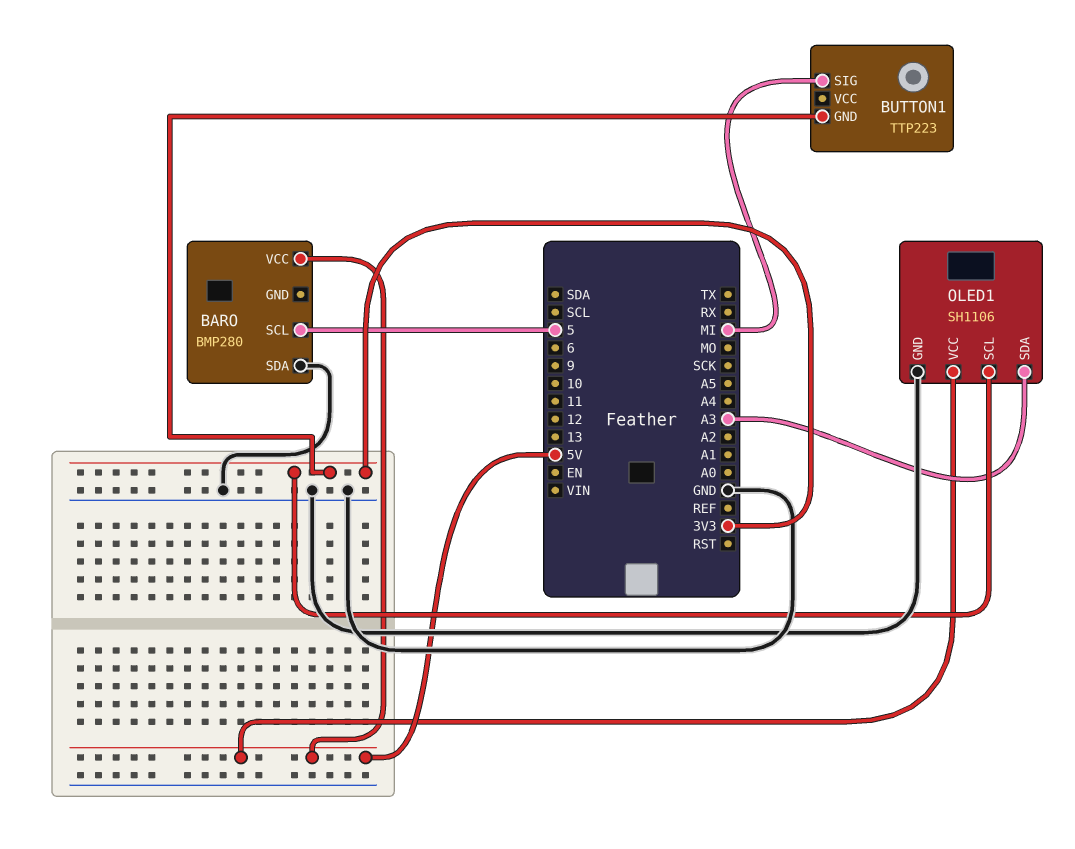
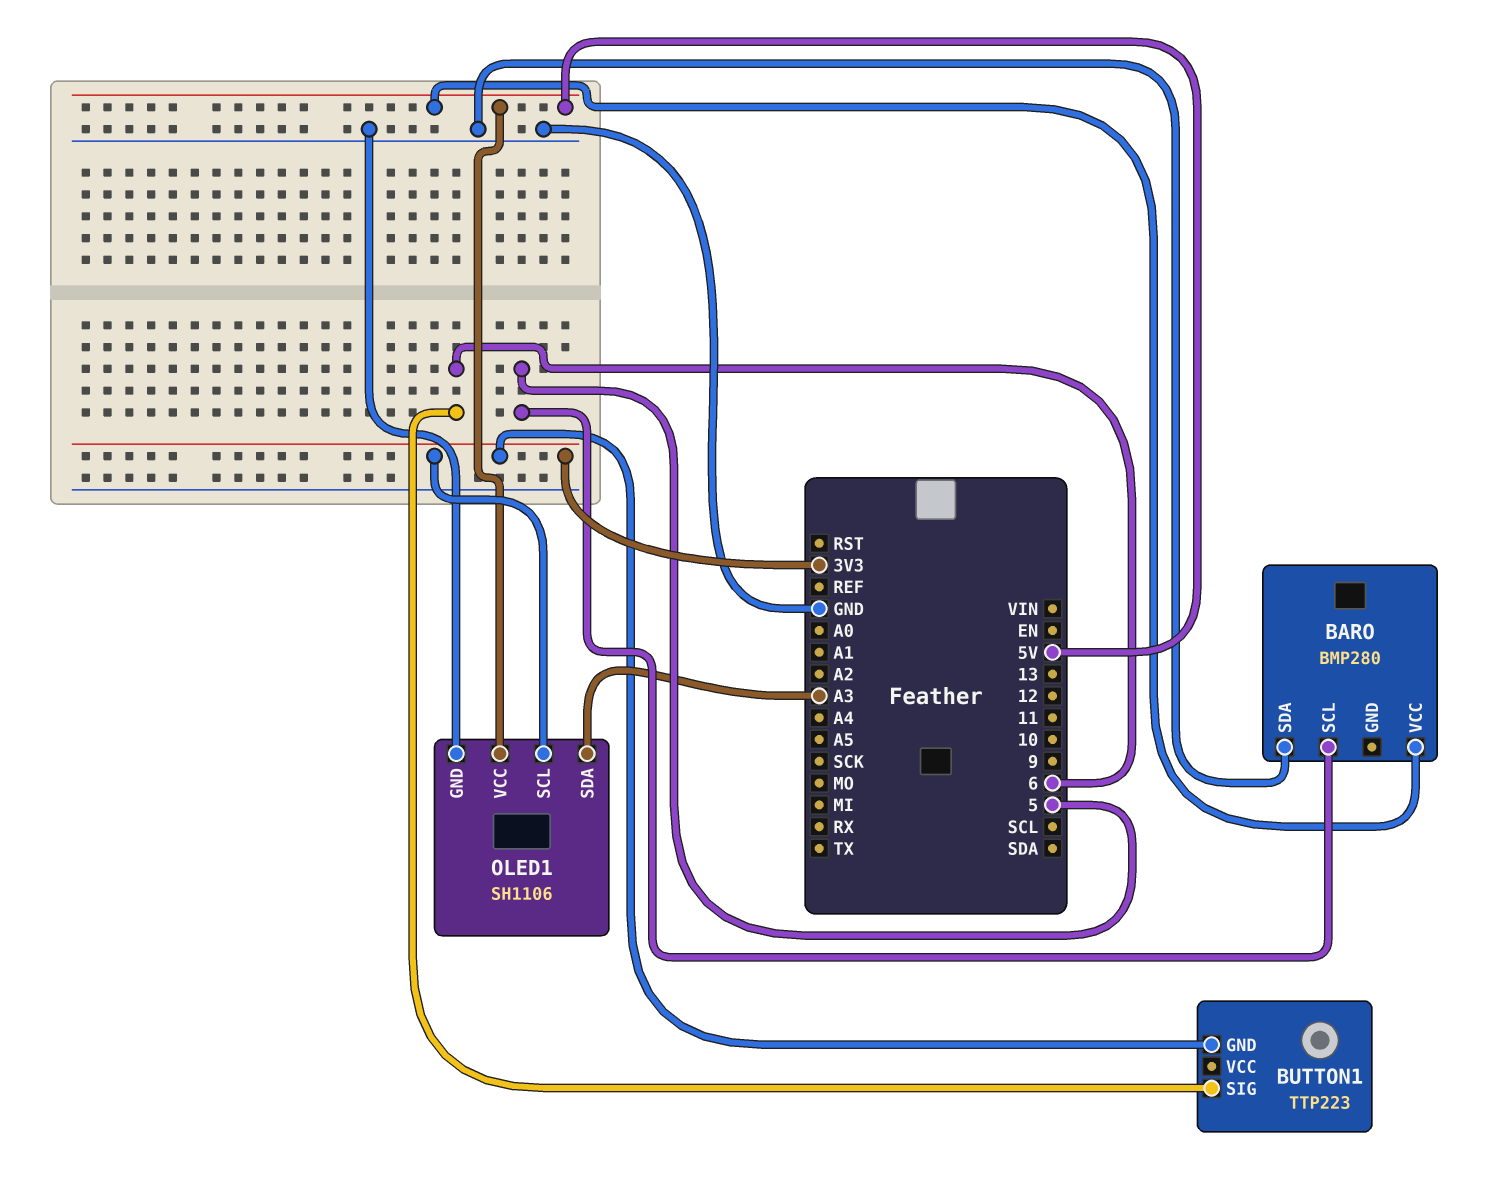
BUTTON1 pin SIG: MI -> 6

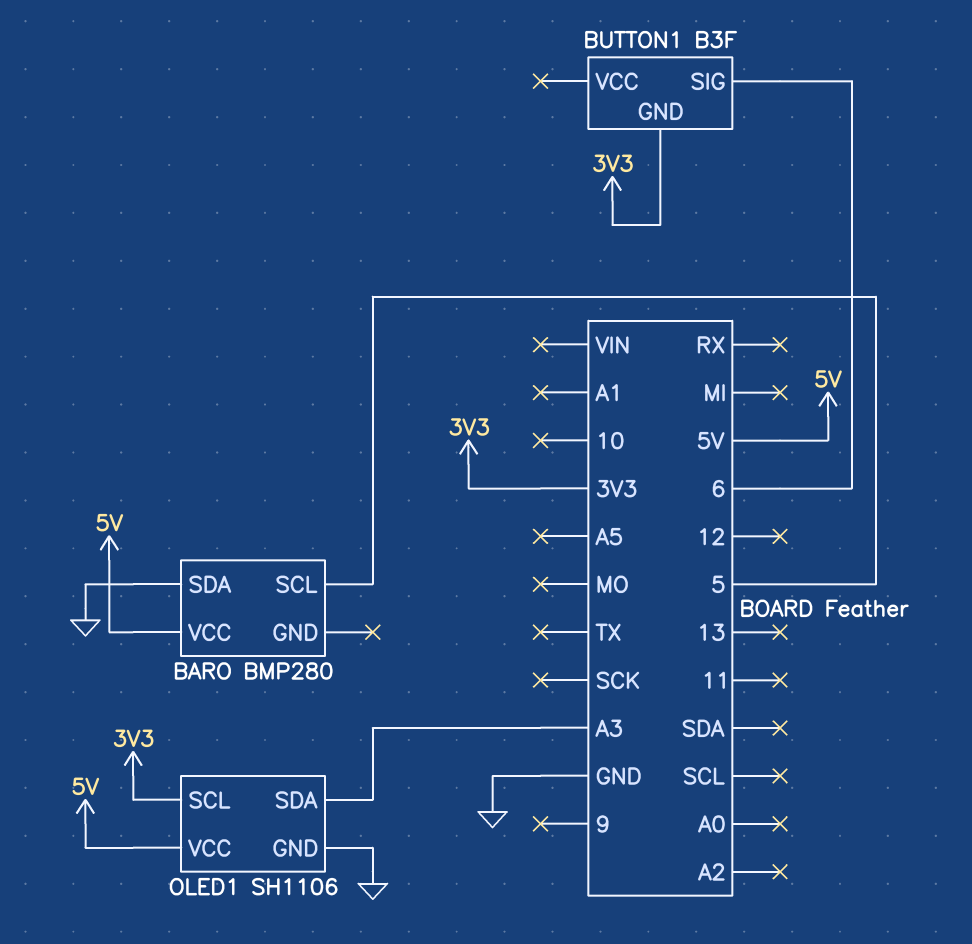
BUTTON1: TTP223 -> B3F

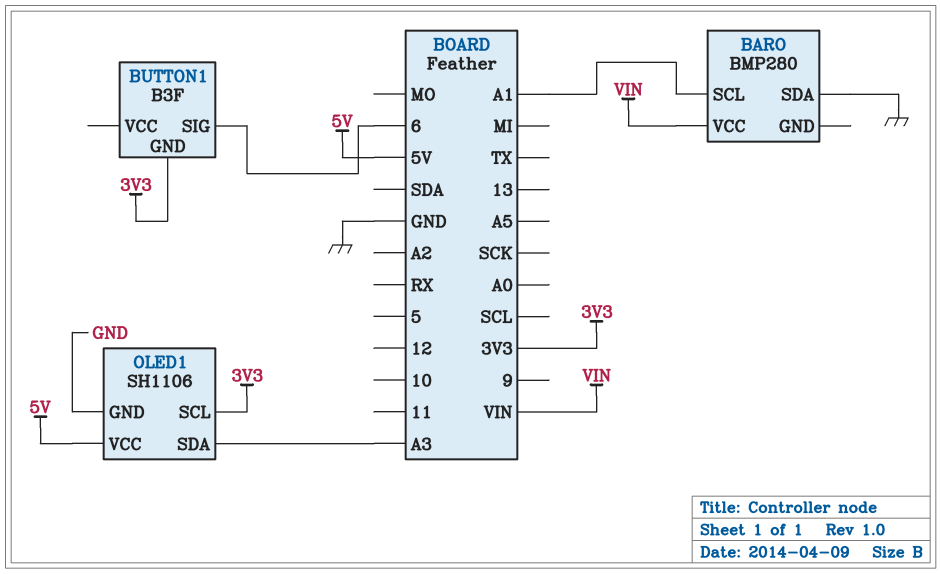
BARO pin SCL: 5 -> A1
BARO pin VCC: 5V -> VIN

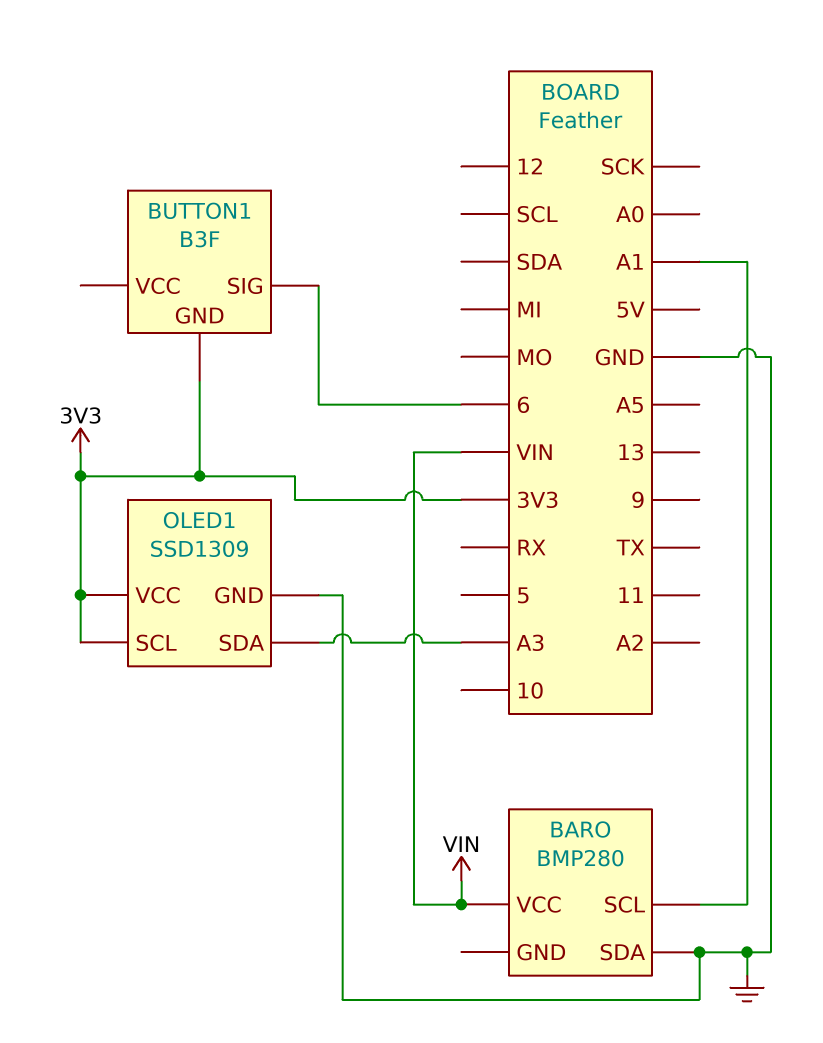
OLED1: SH1106 -> SSD1309
OLED1 pin VCC: 5V -> 3V3

